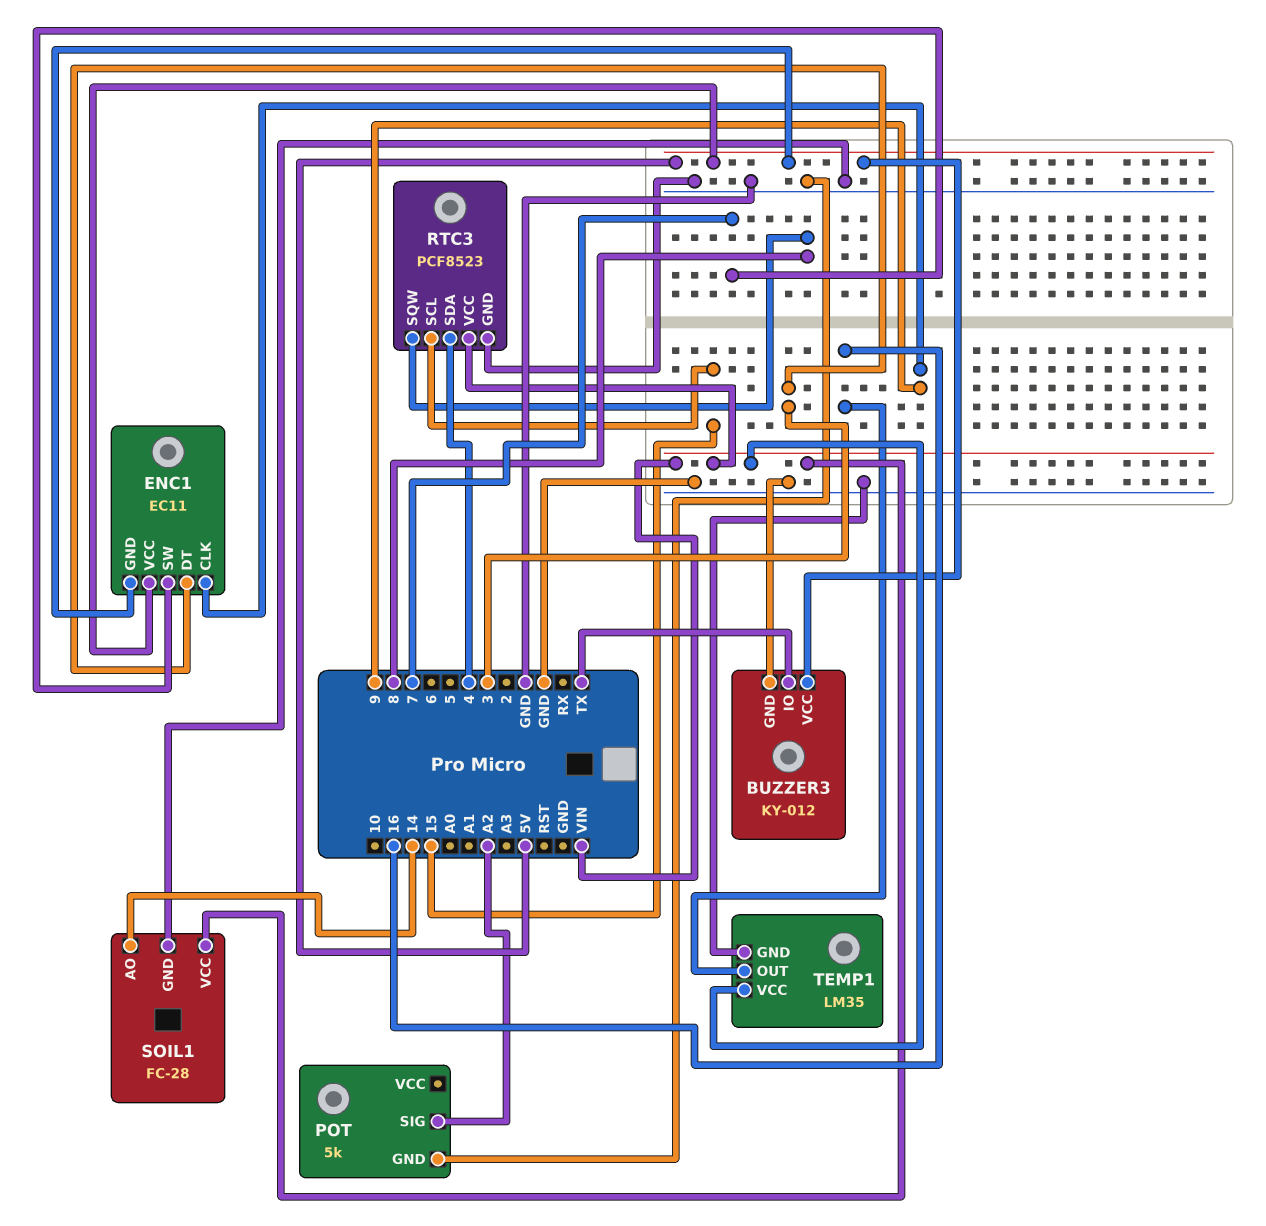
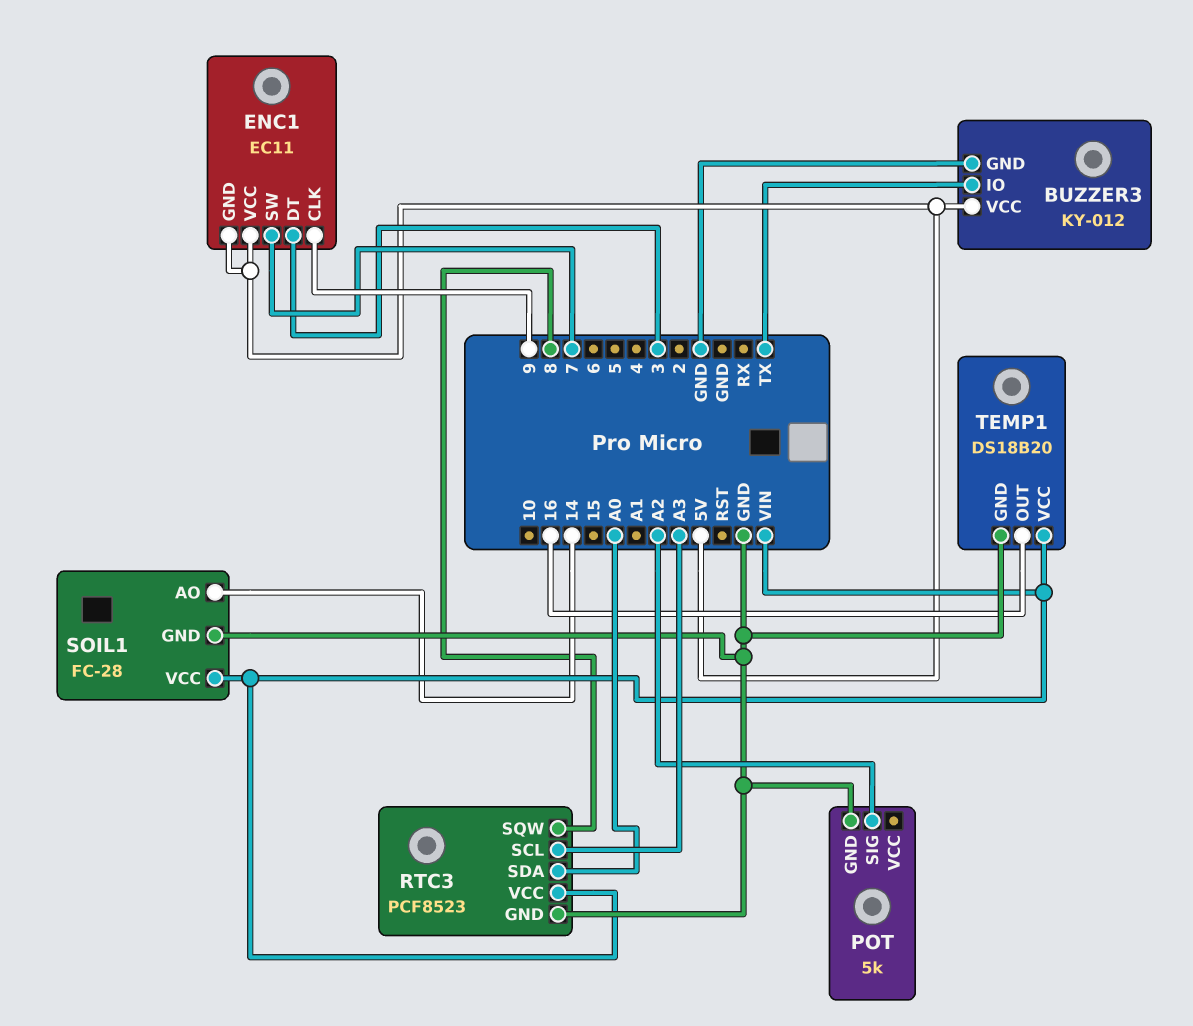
RTC3 pin SCL: 15 -> A3
RTC3 pin SDA: 4 -> A0
TEMP1: LM35 -> DS18B20

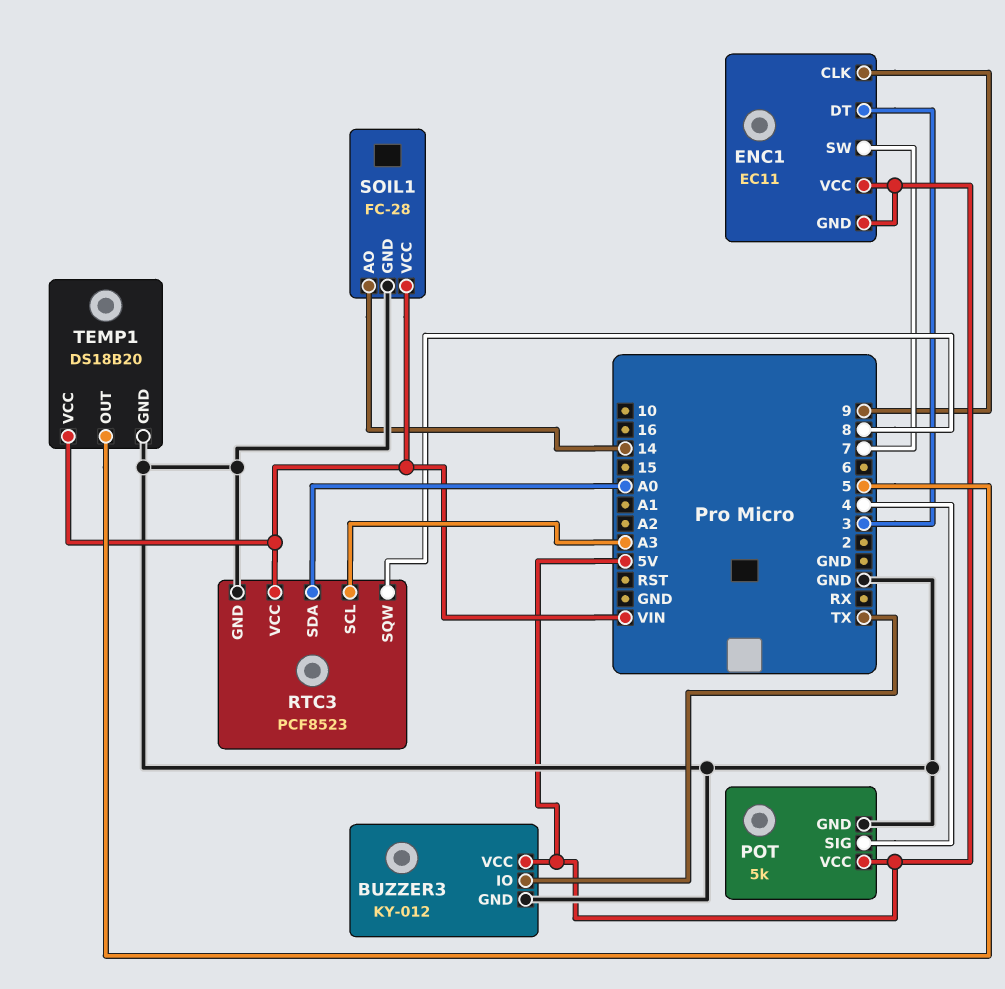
POT pin SIG: A2 -> 4
POT pin VCC: none -> 5V
TEMP1 pin OUT: 16 -> 5

